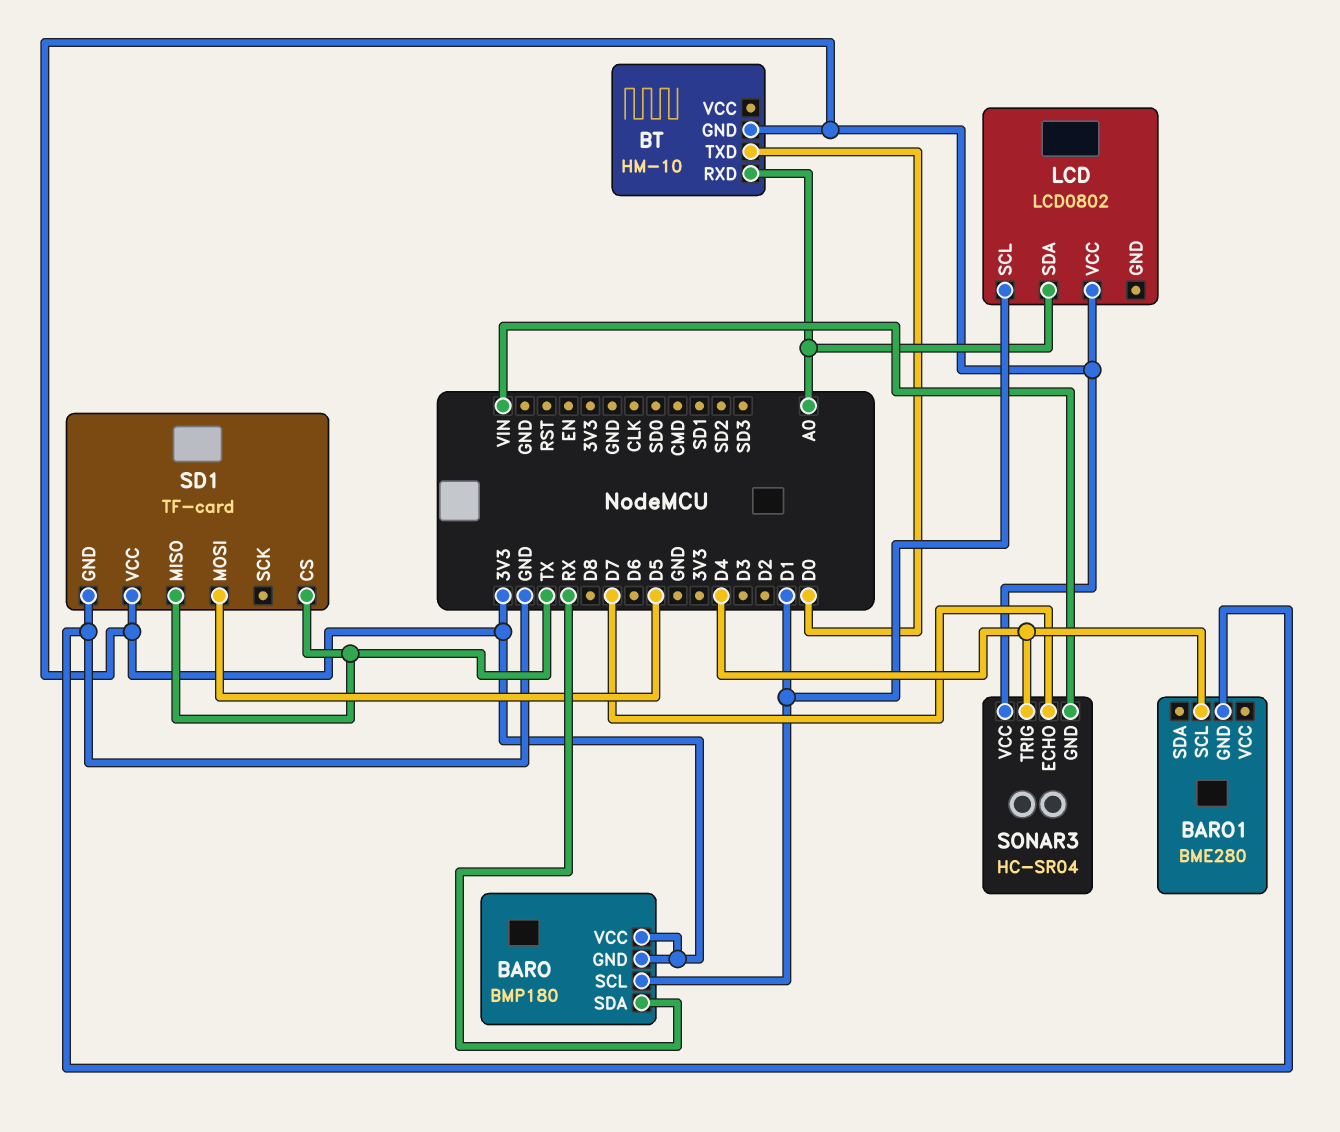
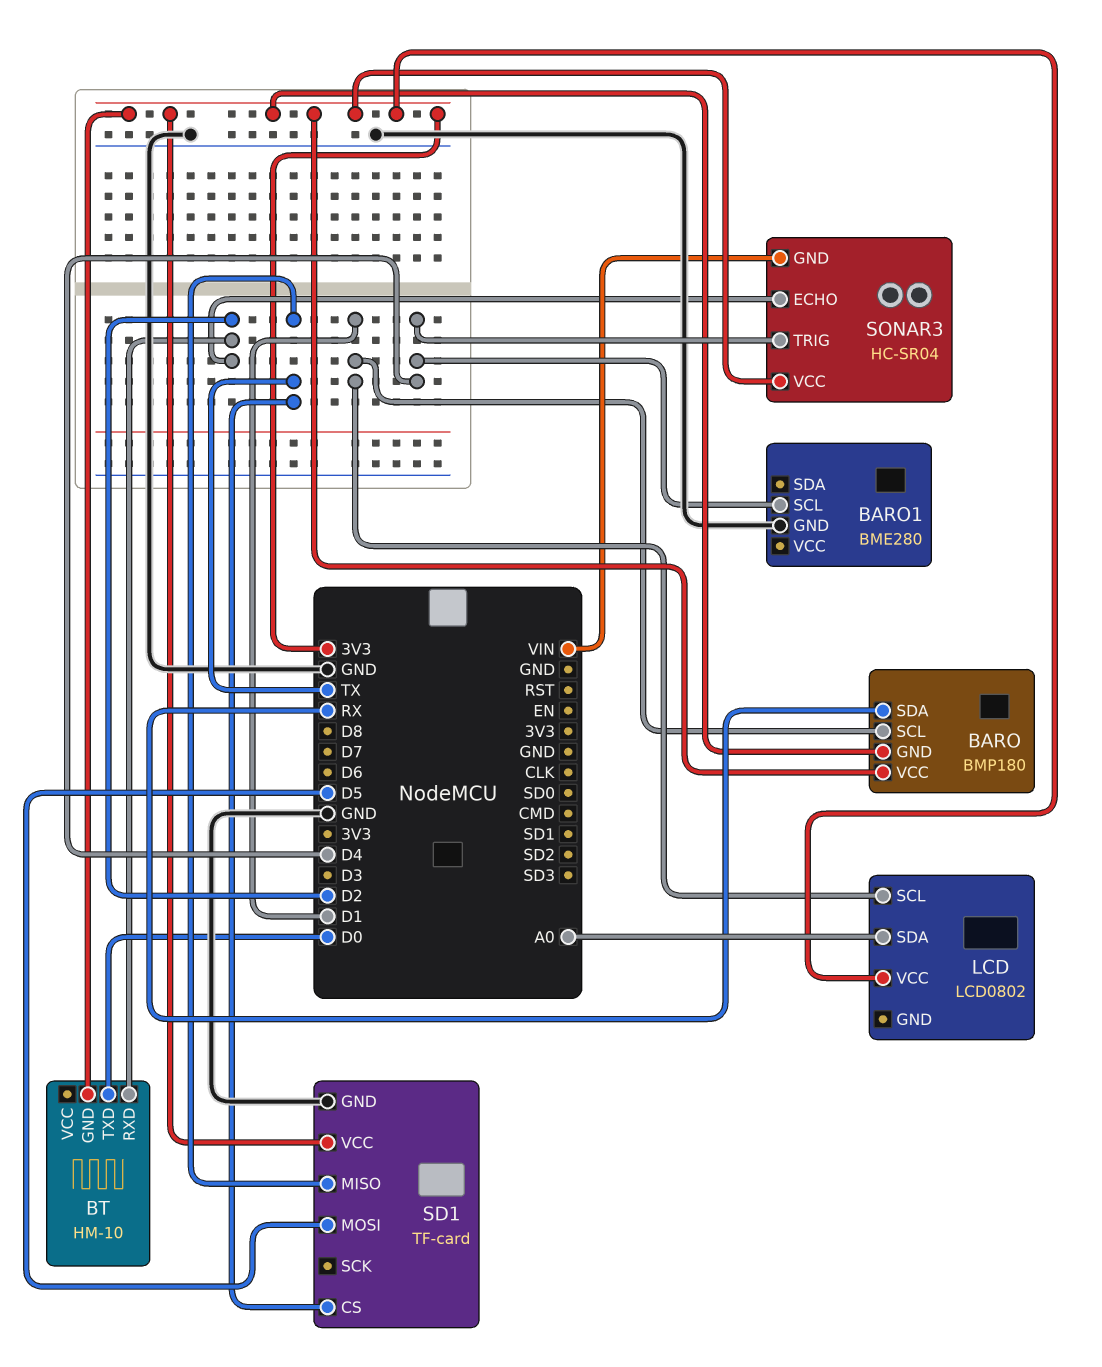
BT pin RXD: A0 -> D2
SONAR3 pin ECHO: D7 -> D2

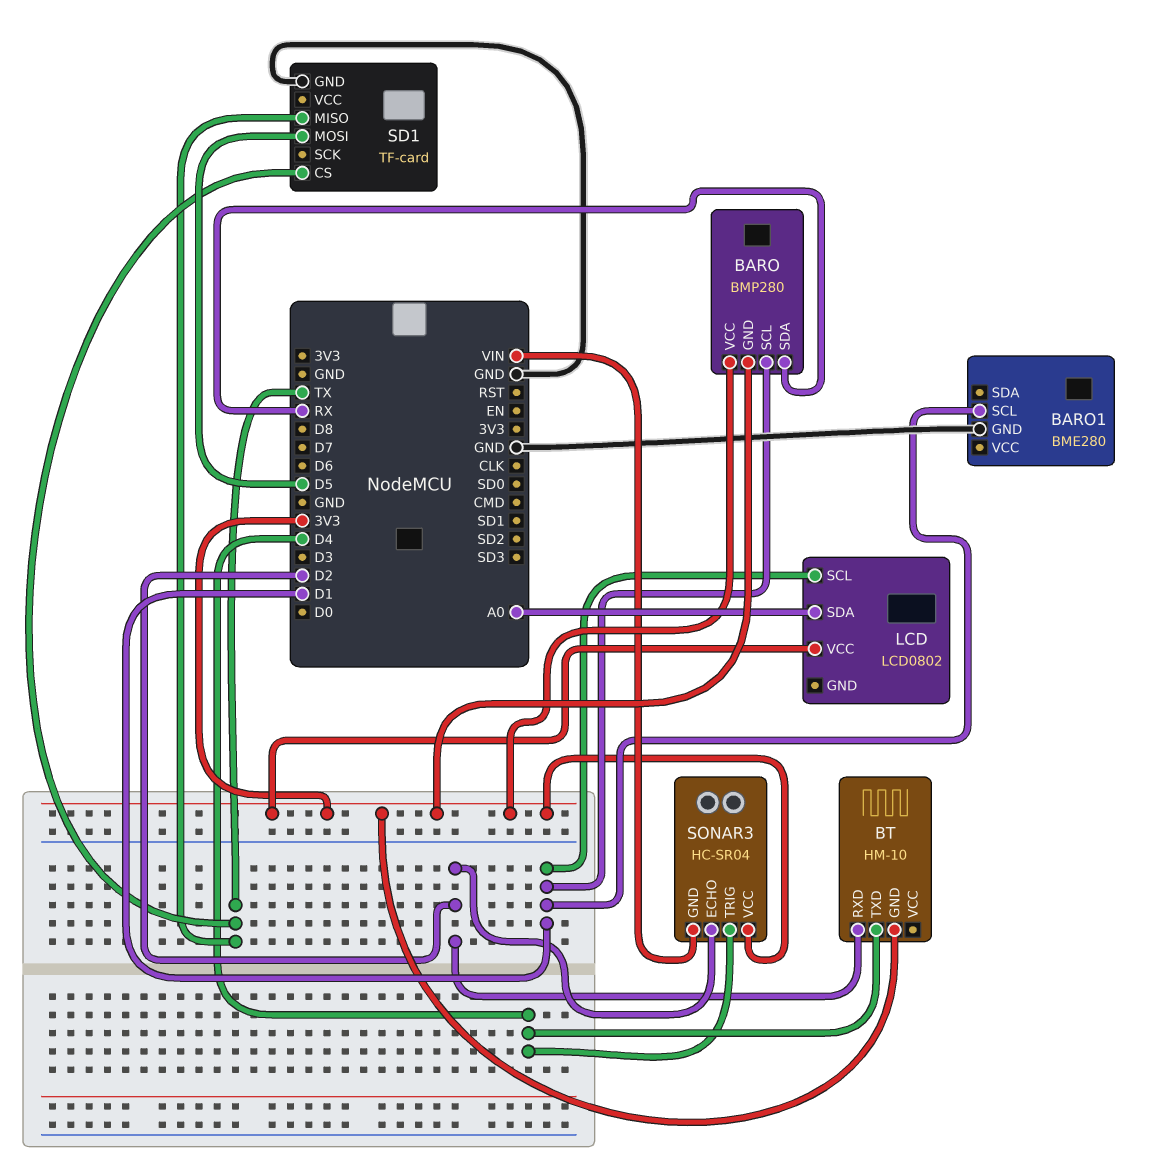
BARO: BMP180 -> BMP280
BARO1 pin SCL: D4 -> D1
BT pin TXD: D0 -> D4
SD1 pin VCC: 3V3 -> none

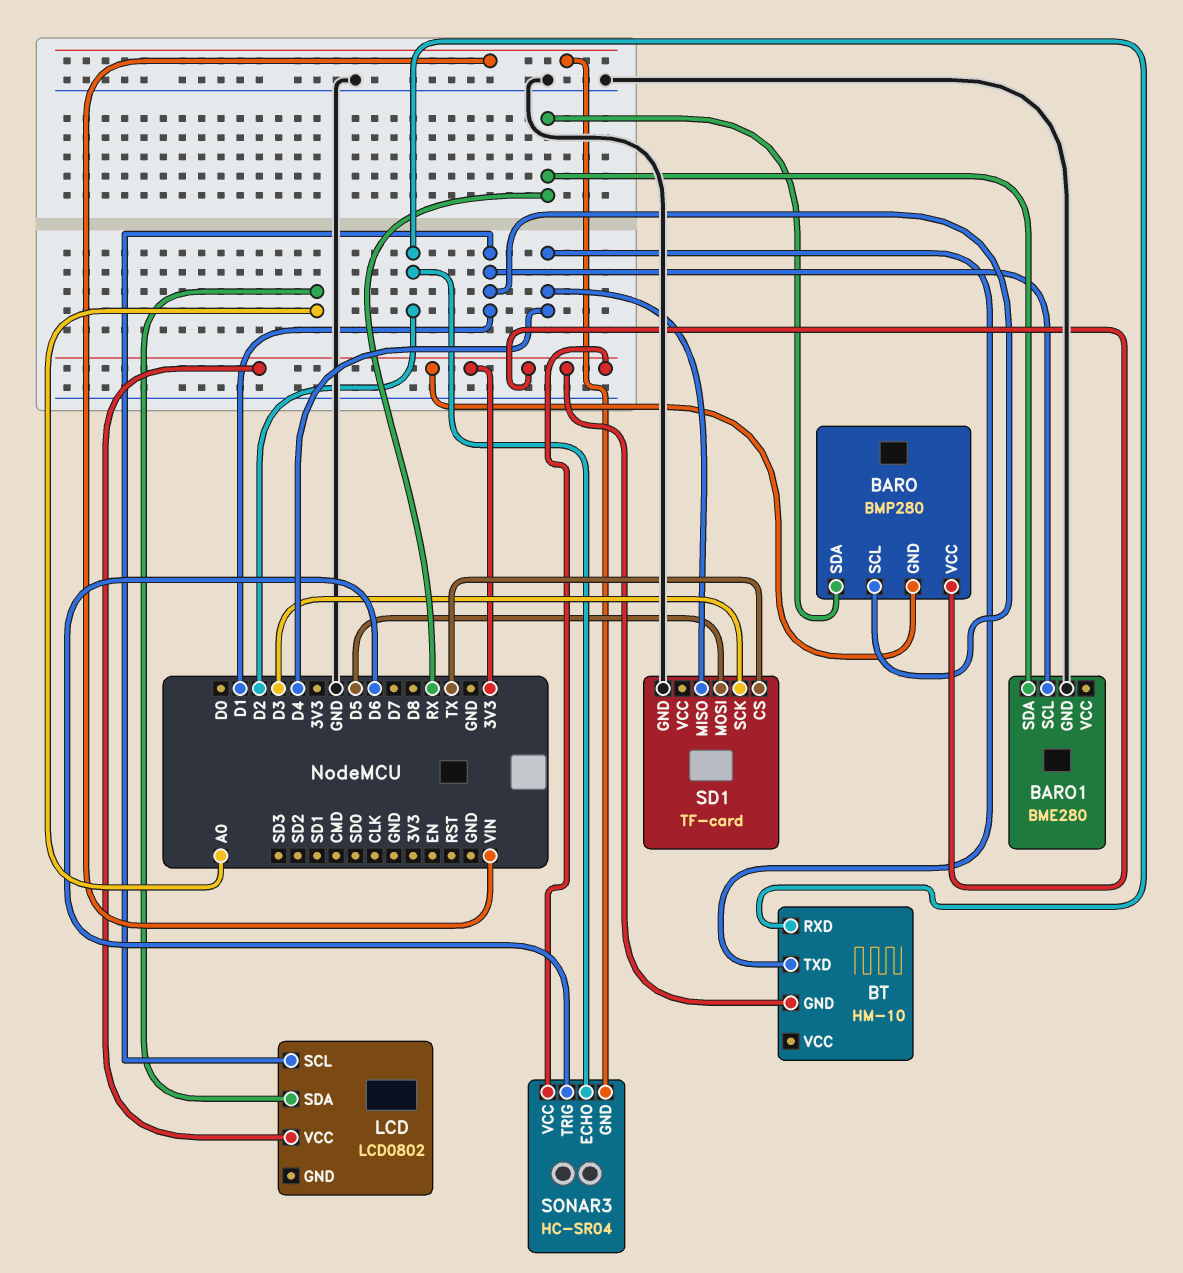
BARO1 pin SDA: none -> RX
SD1 pin MISO: TX -> D4
SD1 pin SCK: none -> D3
SONAR3 pin TRIG: D4 -> D6

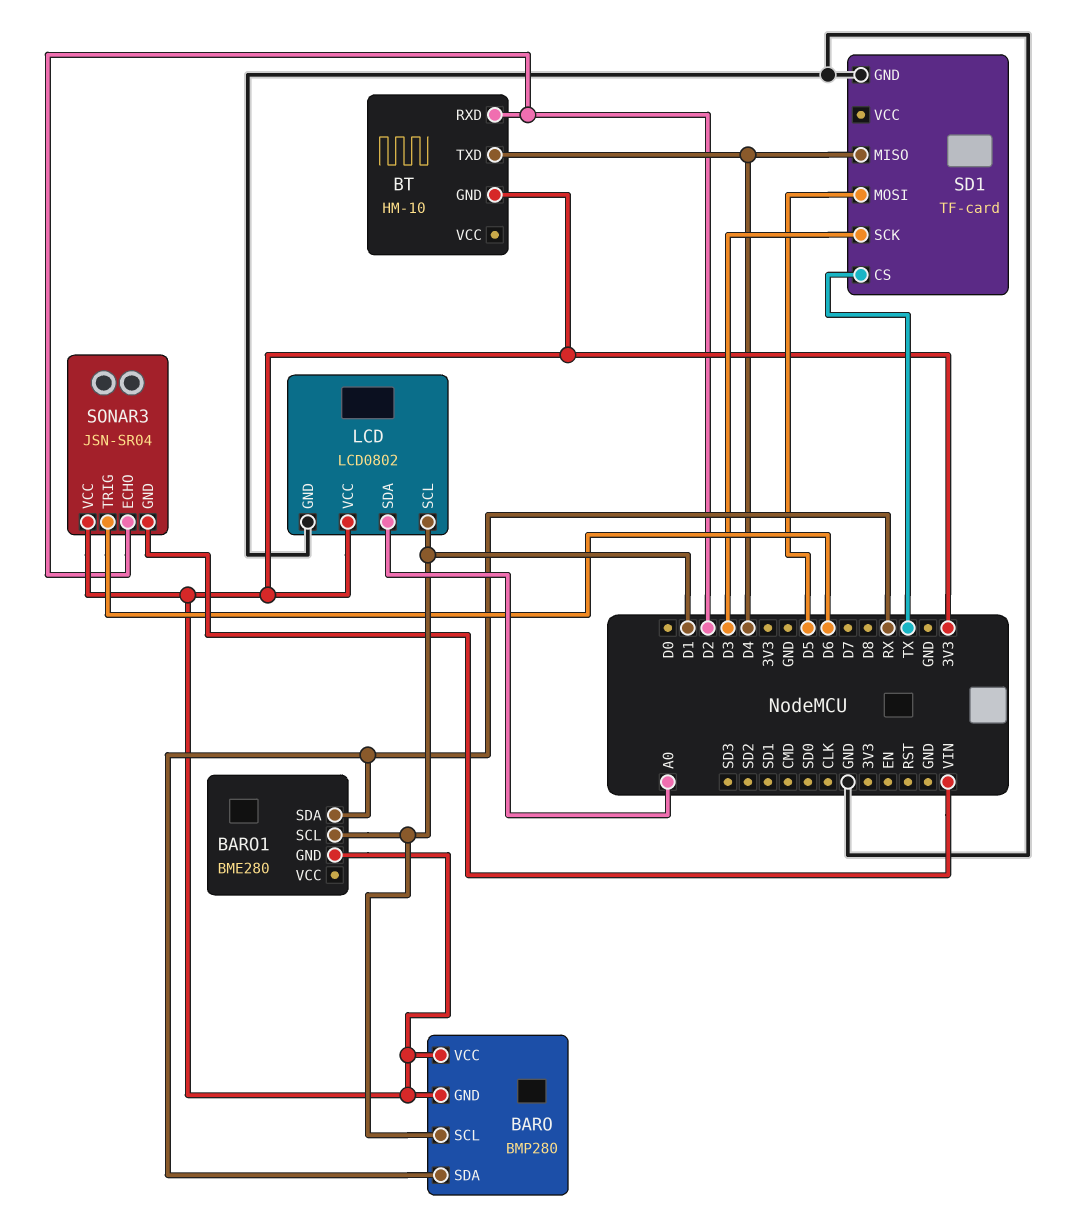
BARO1 pin GND: GND -> 3V3
LCD pin GND: none -> GND
SONAR3: HC-SR04 -> JSN-SR04

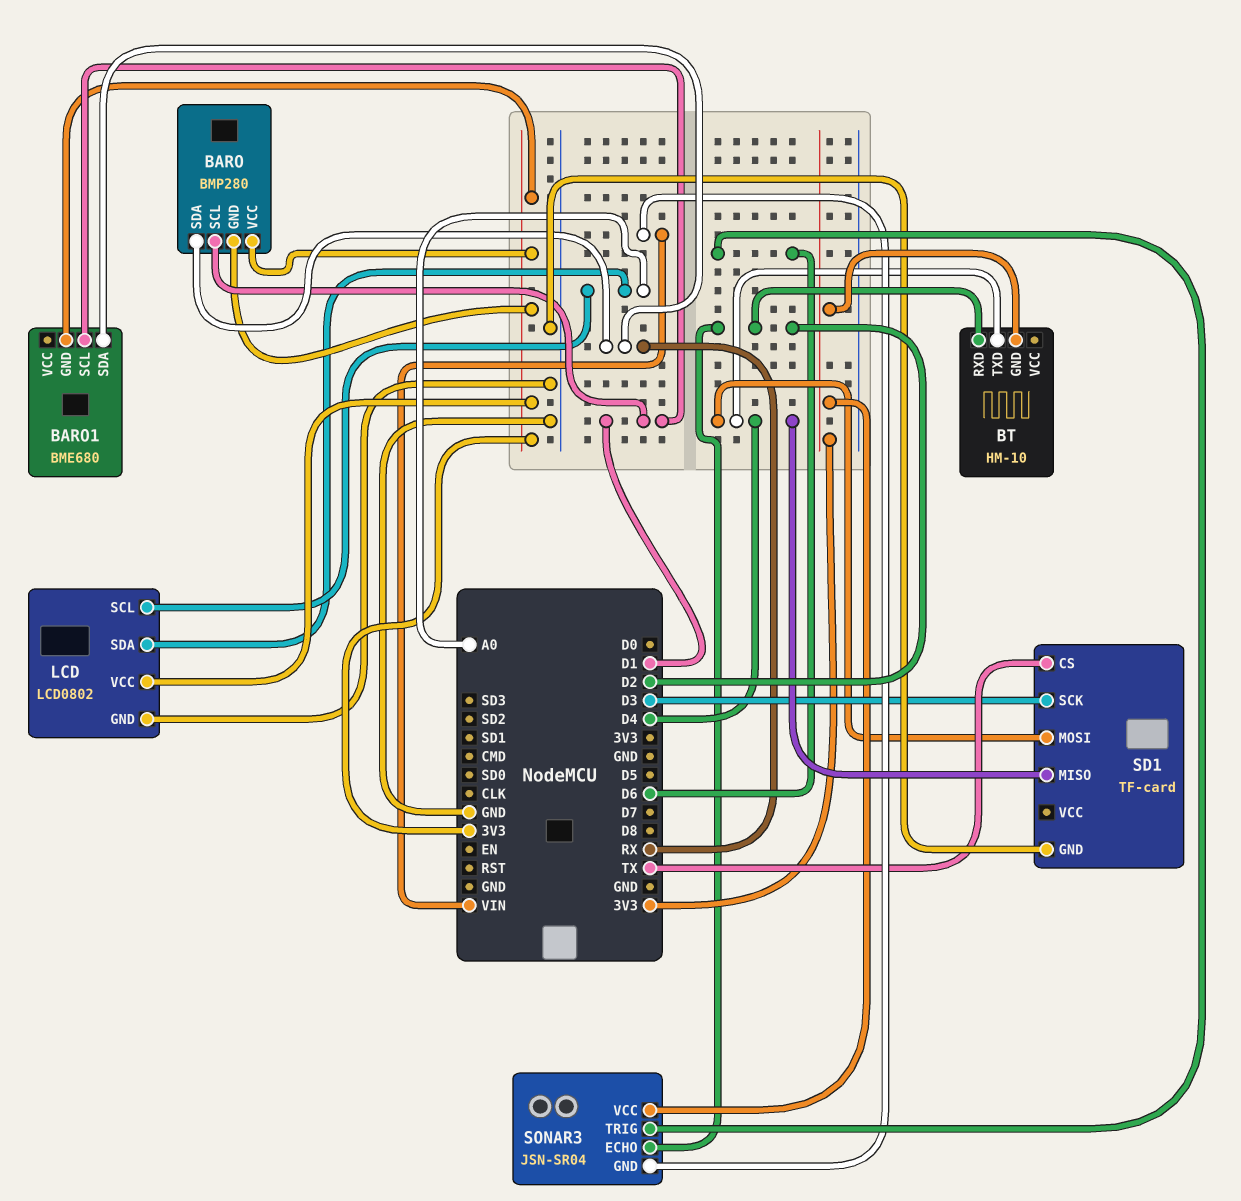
BARO1: BME280 -> BME680
LCD pin SCL: D1 -> A0
SD1 pin MOSI: D5 -> D4

